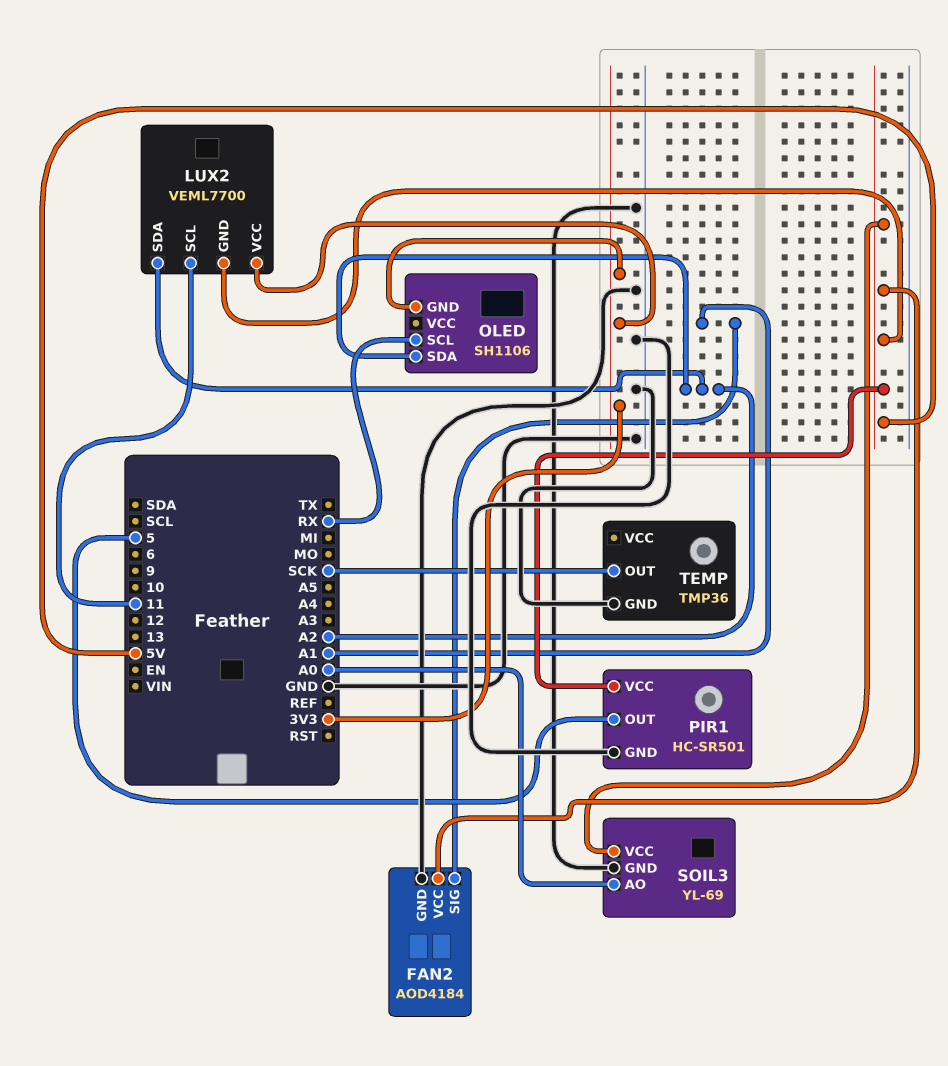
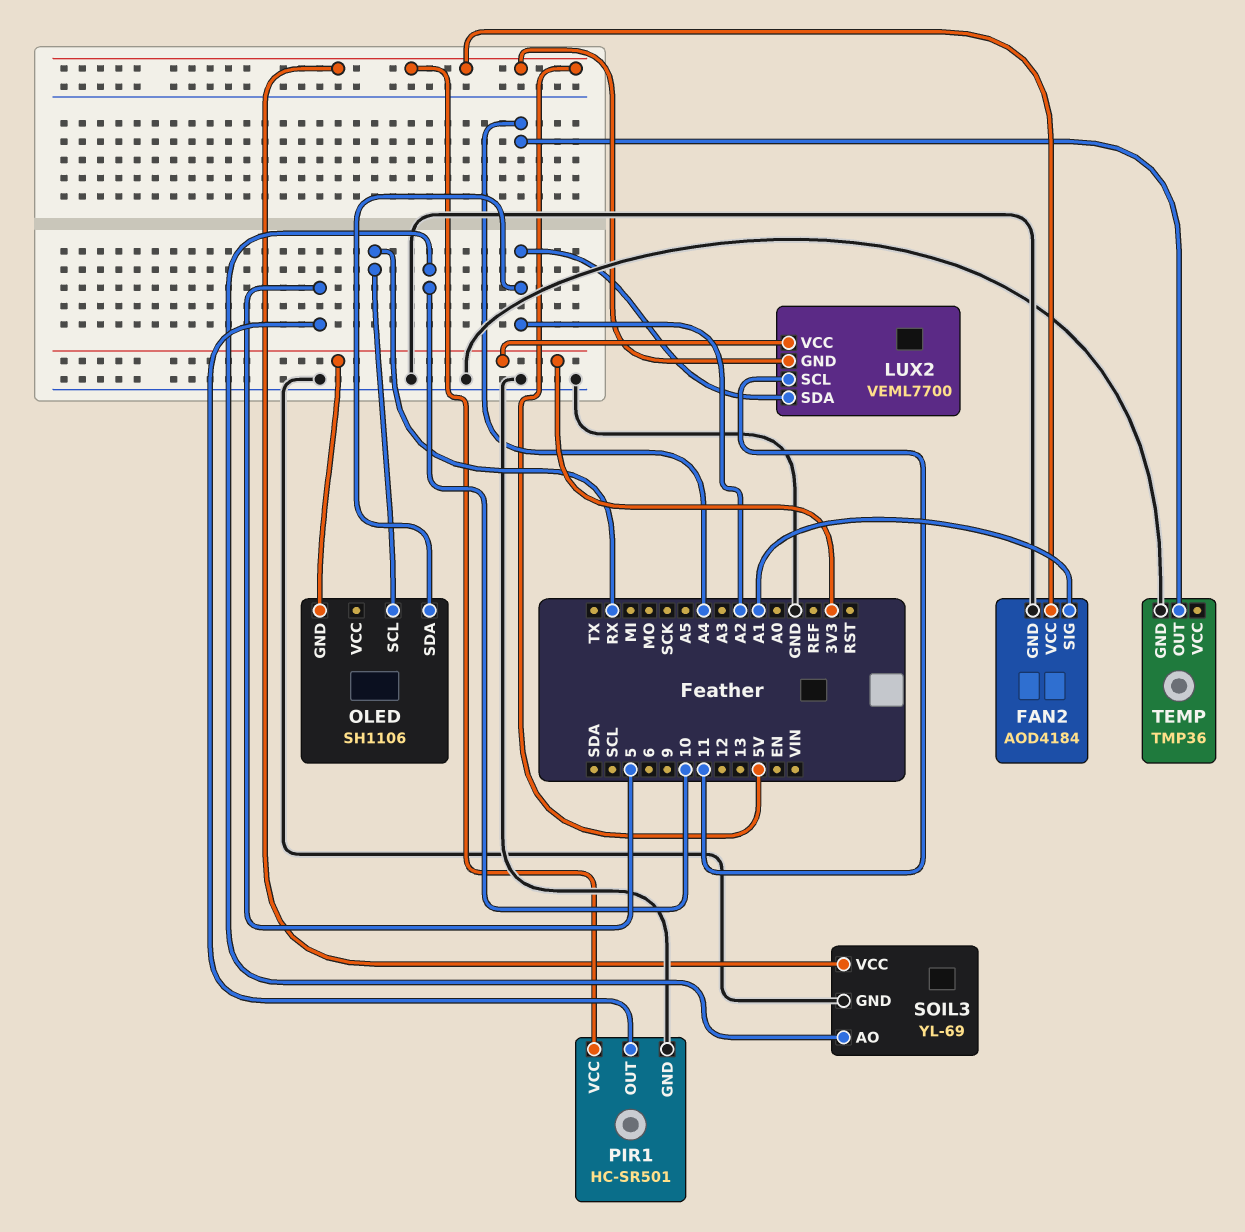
SOIL3 pin AO: A0 -> 10
TEMP pin OUT: SCK -> A4

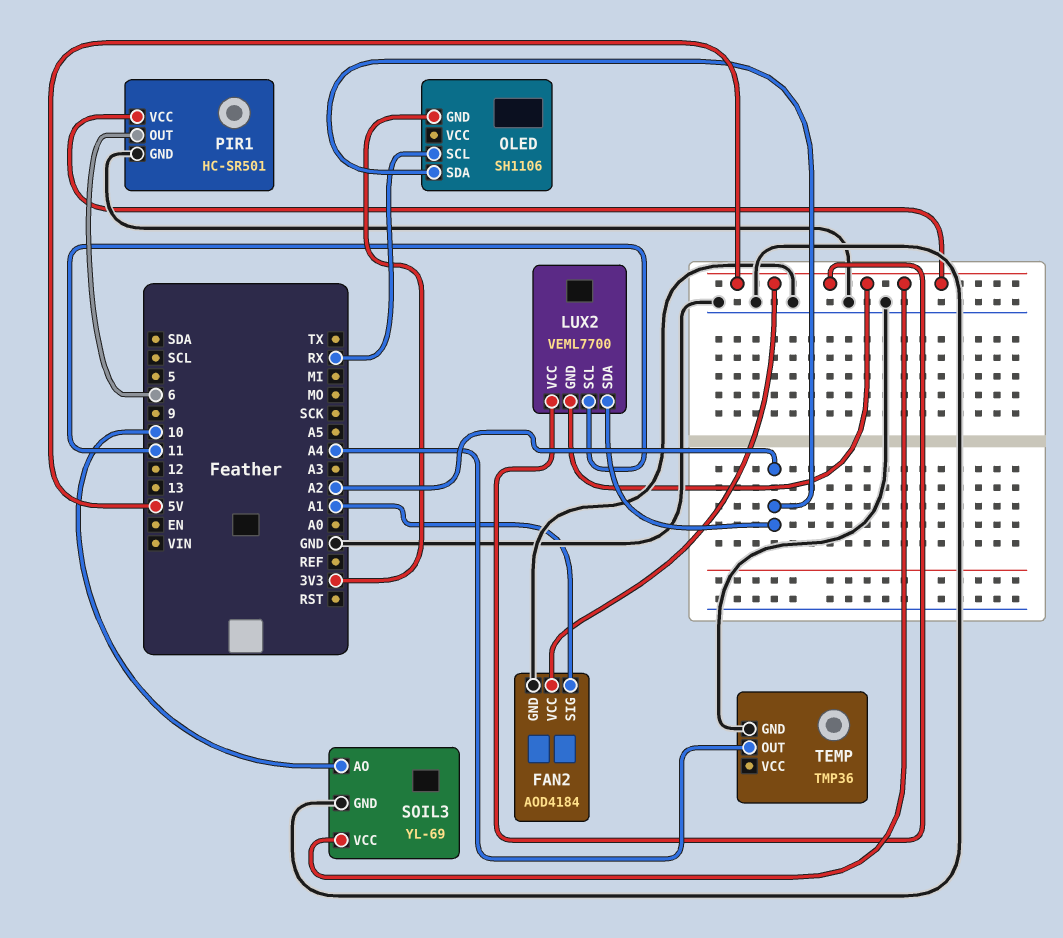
LUX2 pin VCC: 3V3 -> 5V
PIR1 pin OUT: 5 -> 6

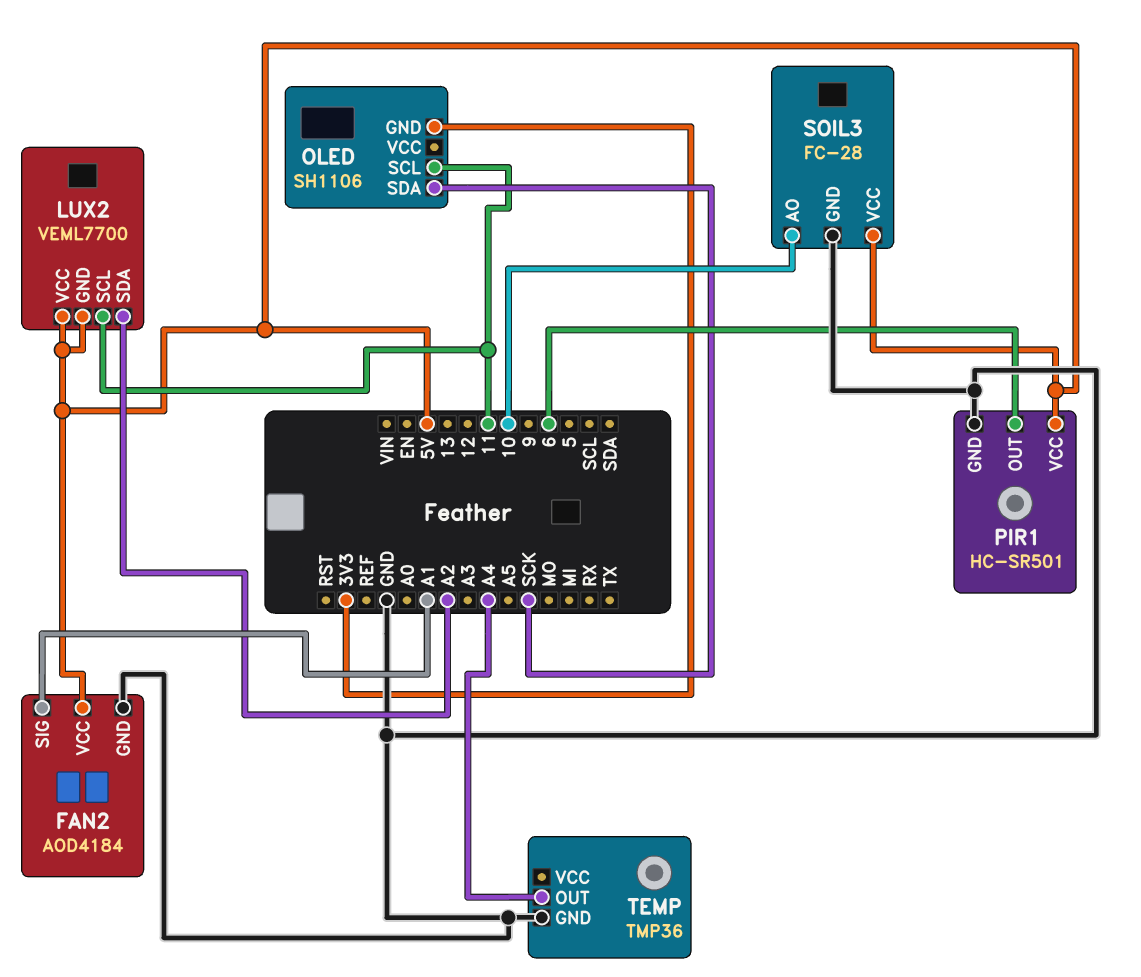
OLED pin SCL: RX -> 11
OLED pin SDA: A2 -> SCK
SOIL3: YL-69 -> FC-28

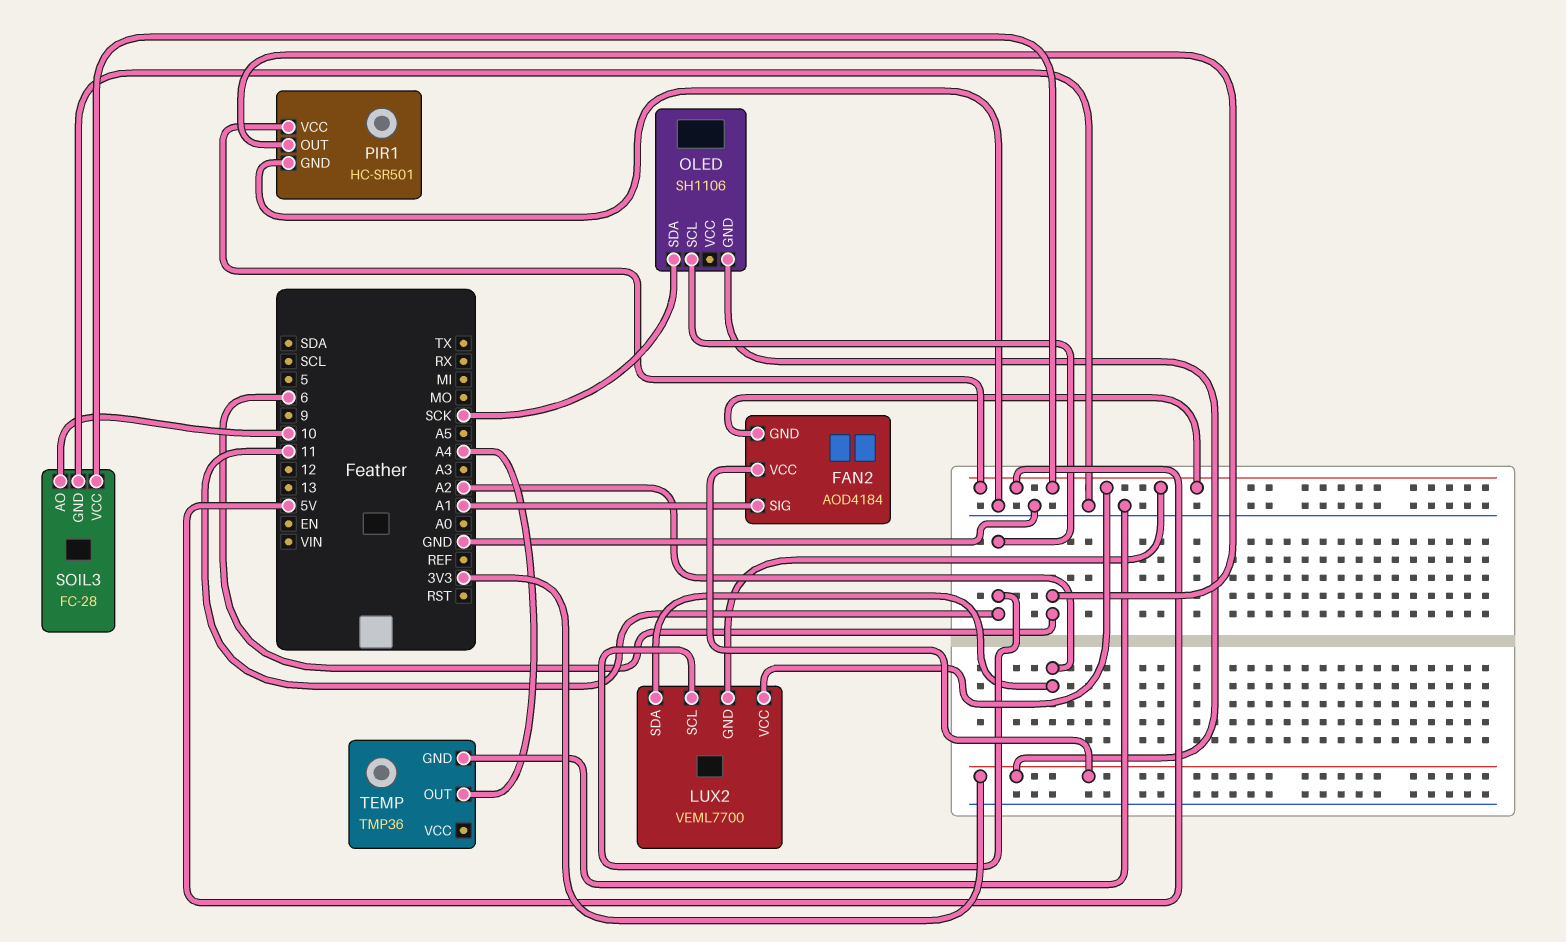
FAN2 pin GND: GND -> 5V
FAN2 pin VCC: 5V -> 3V3

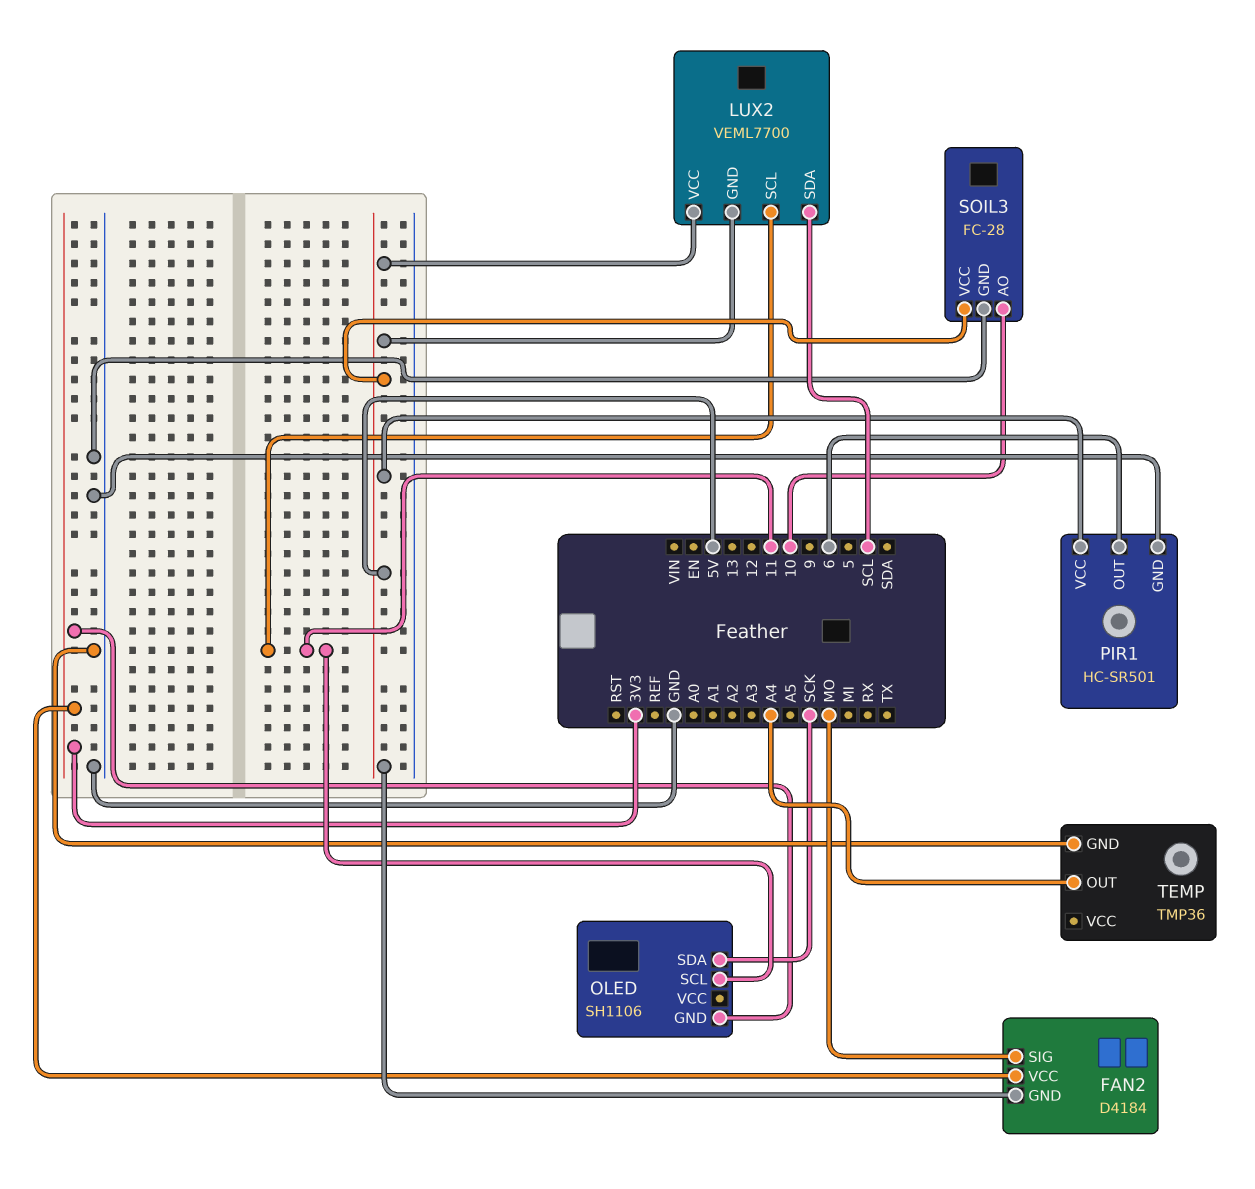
FAN2: AOD4184 -> D4184
FAN2 pin SIG: A1 -> MO
LUX2 pin SDA: A2 -> SCL

